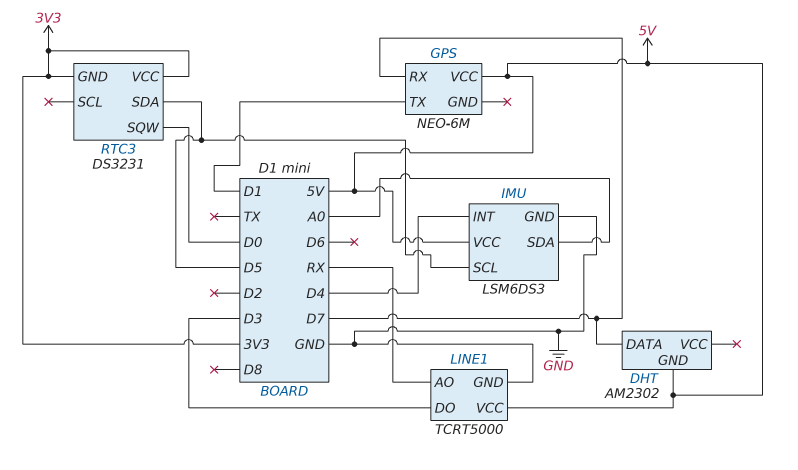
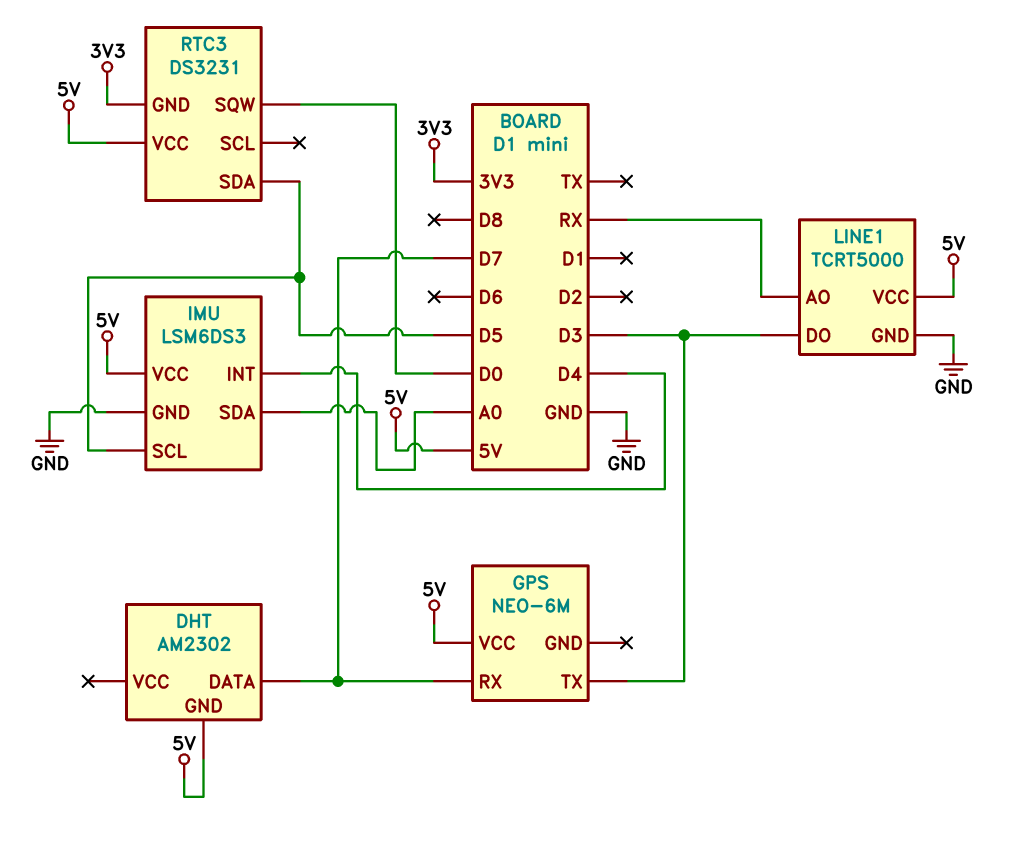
GPS pin TX: D1 -> D3
RTC3 pin VCC: 3V3 -> 5V

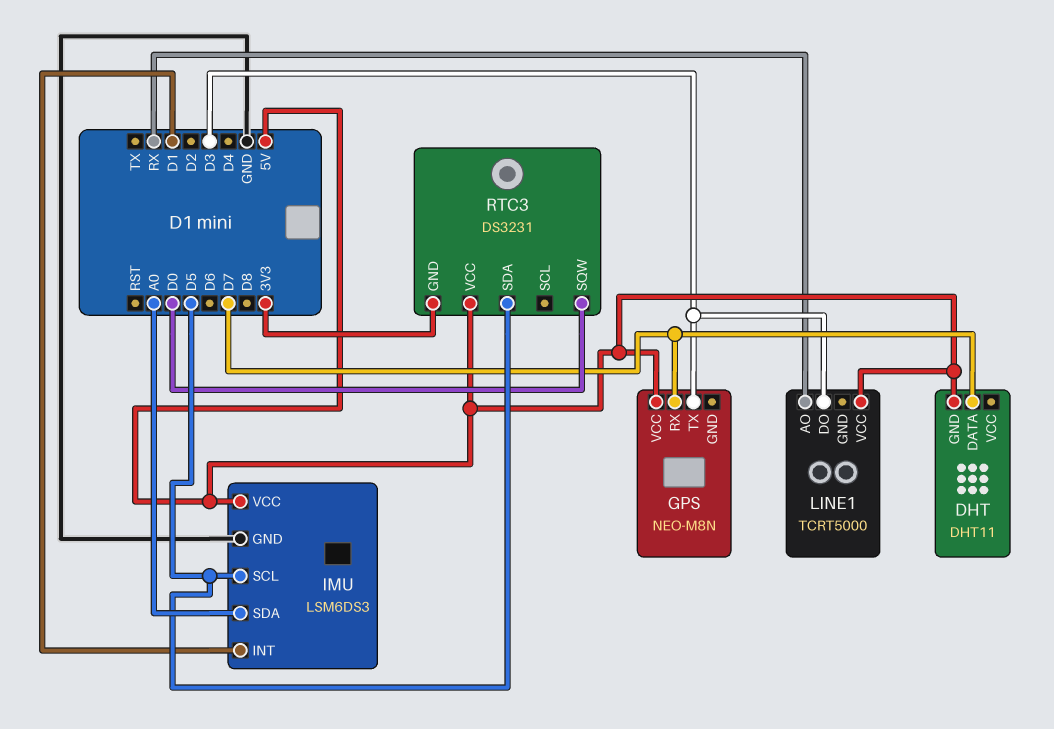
DHT: AM2302 -> DHT11
GPS: NEO-6M -> NEO-M8N
IMU pin INT: D4 -> D1
LINE1 pin GND: GND -> none

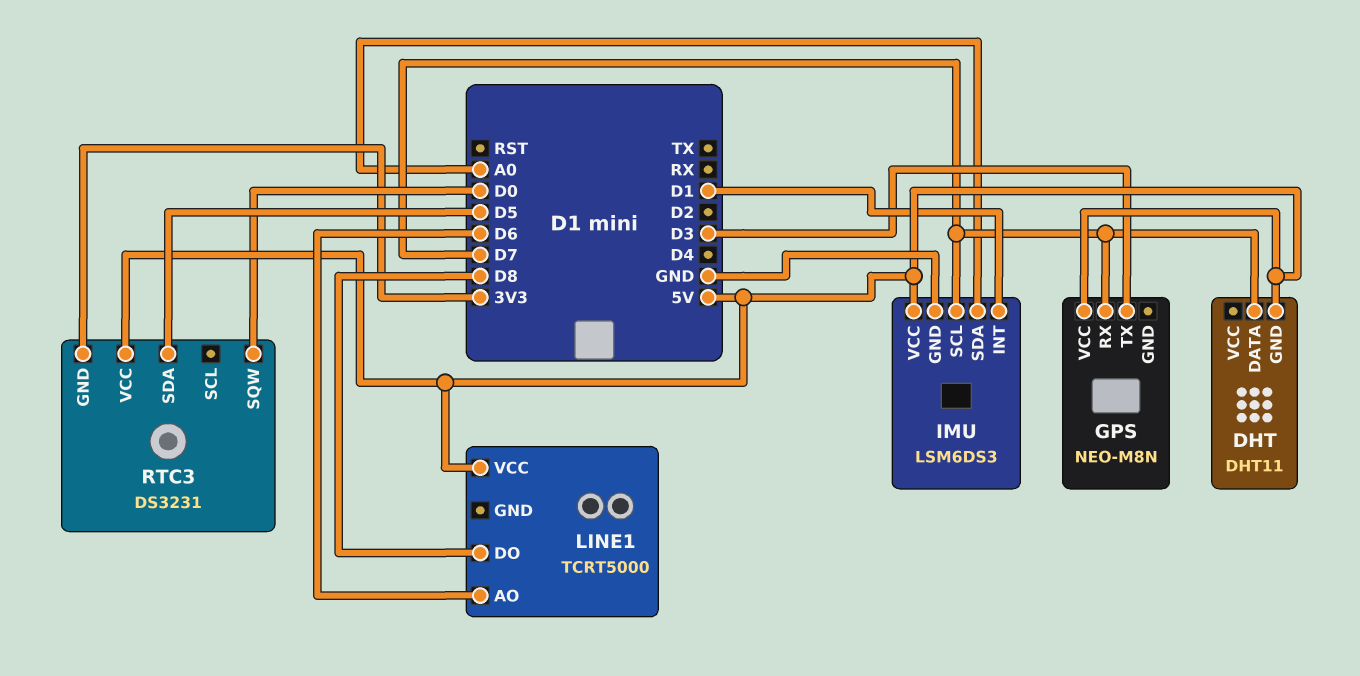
IMU pin SCL: D5 -> D7
LINE1 pin AO: RX -> D6
LINE1 pin DO: D3 -> D8

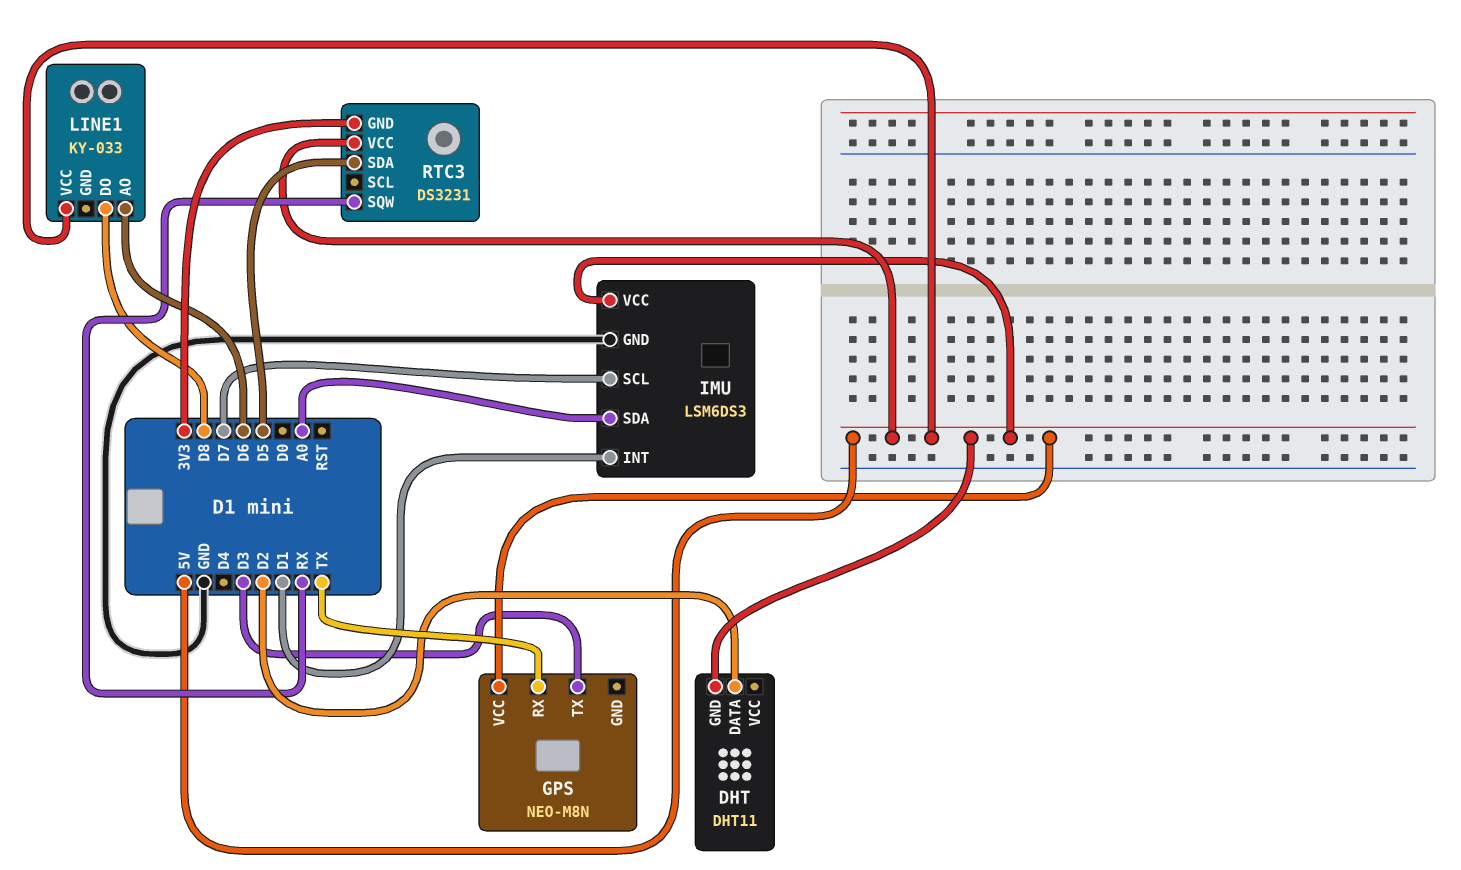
DHT pin DATA: D7 -> D2
GPS pin RX: D7 -> TX
LINE1: TCRT5000 -> KY-033
RTC3 pin SQW: D0 -> RX

